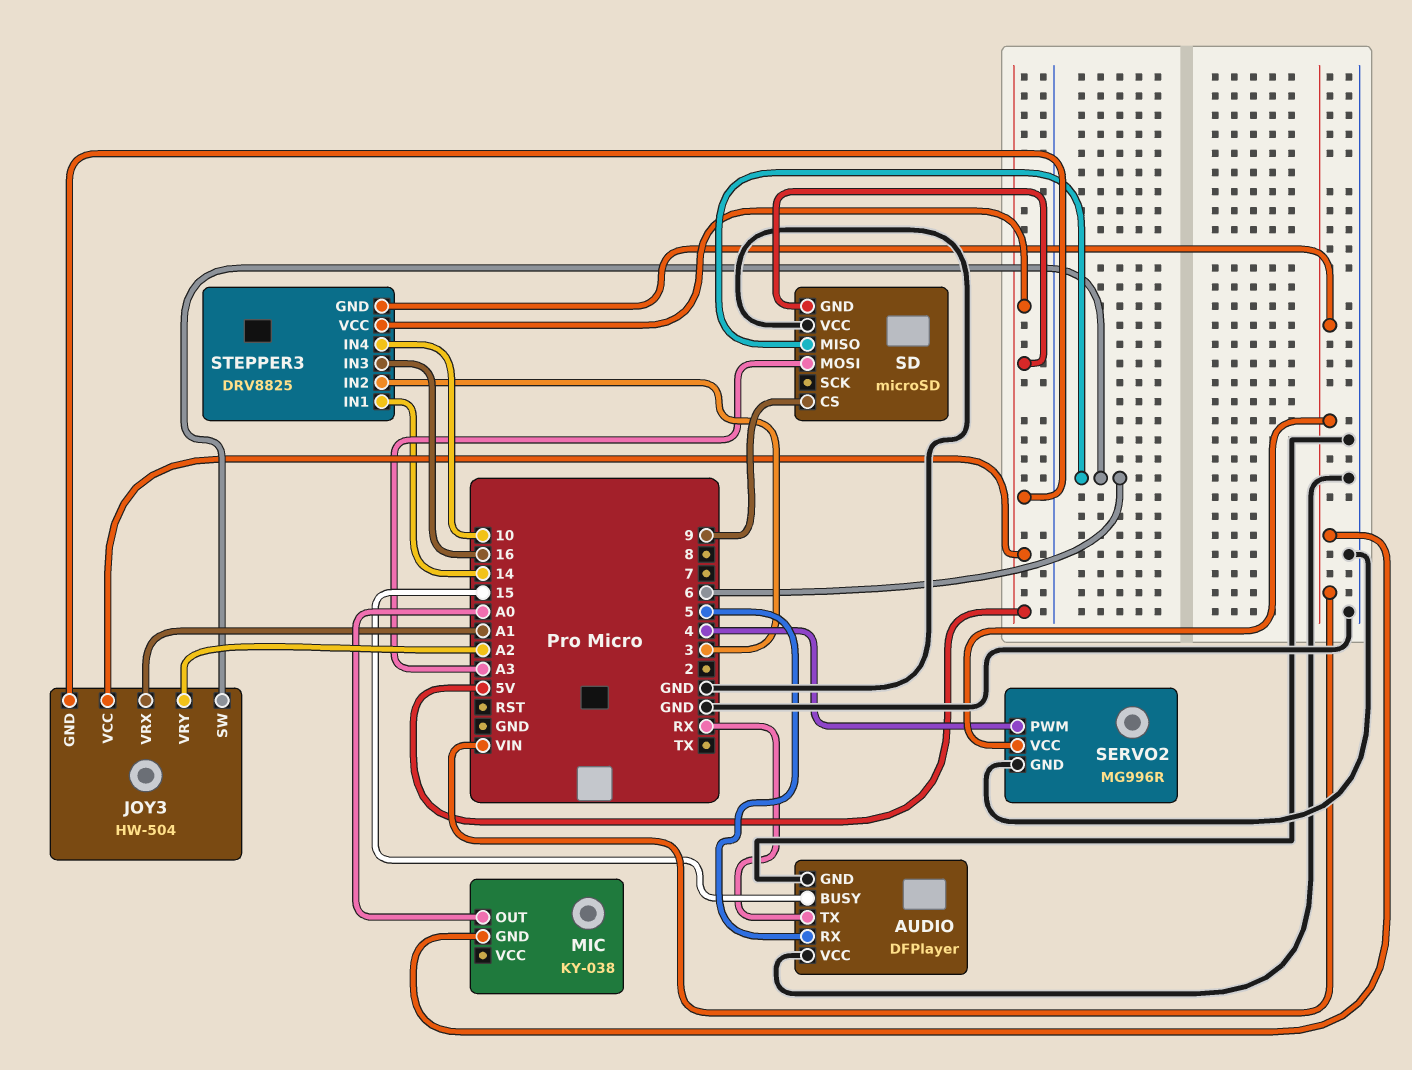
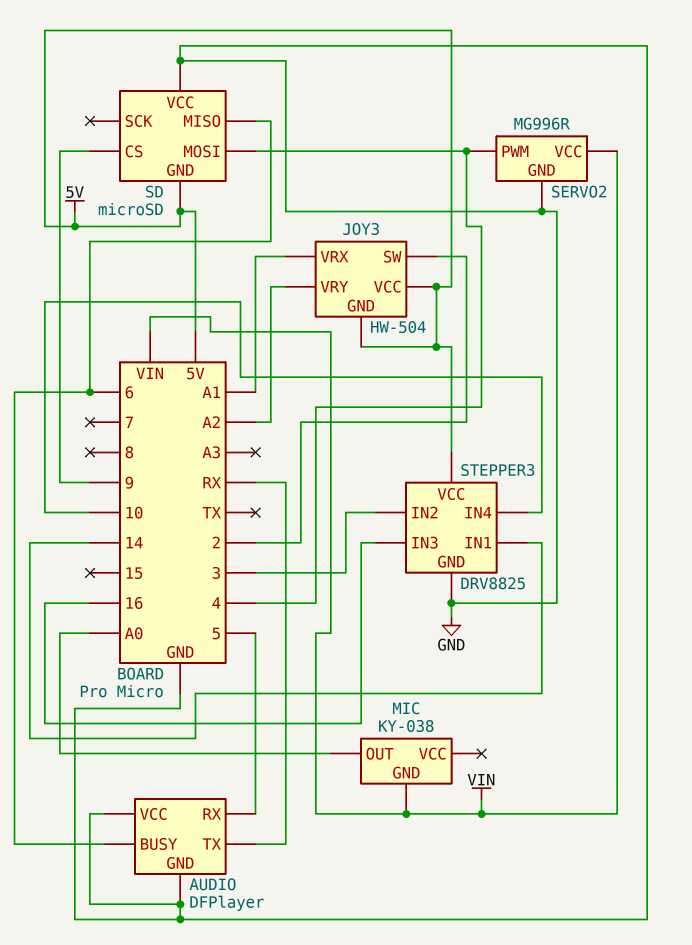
AUDIO pin BUSY: 15 -> 6
JOY3 pin SW: 6 -> 2
SD pin MOSI: A3 -> 4
STEPPER3 pin GND: VIN -> GND

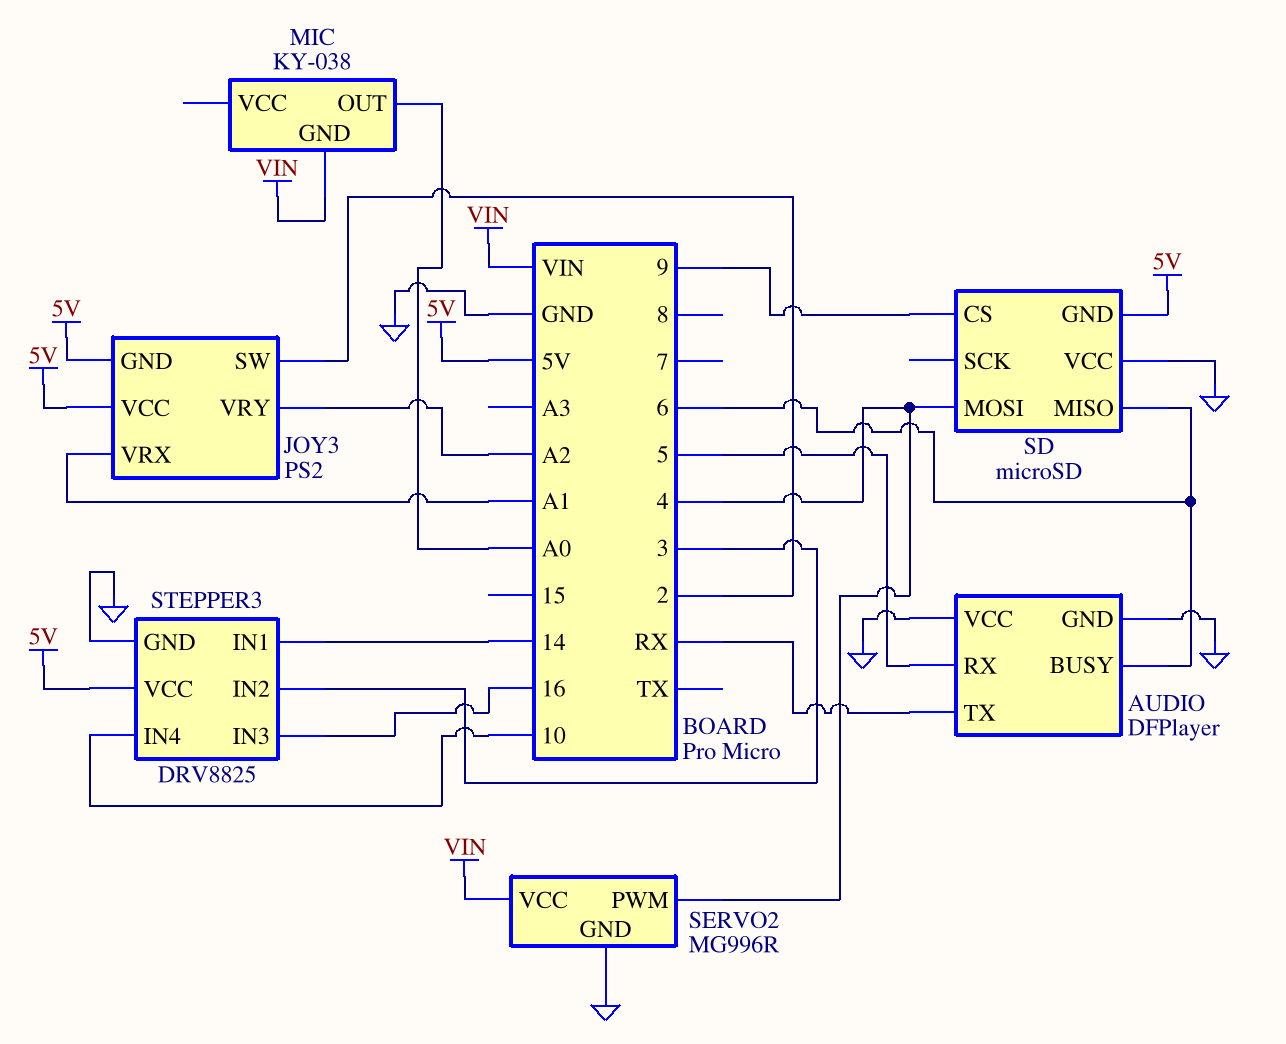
JOY3: HW-504 -> PS2

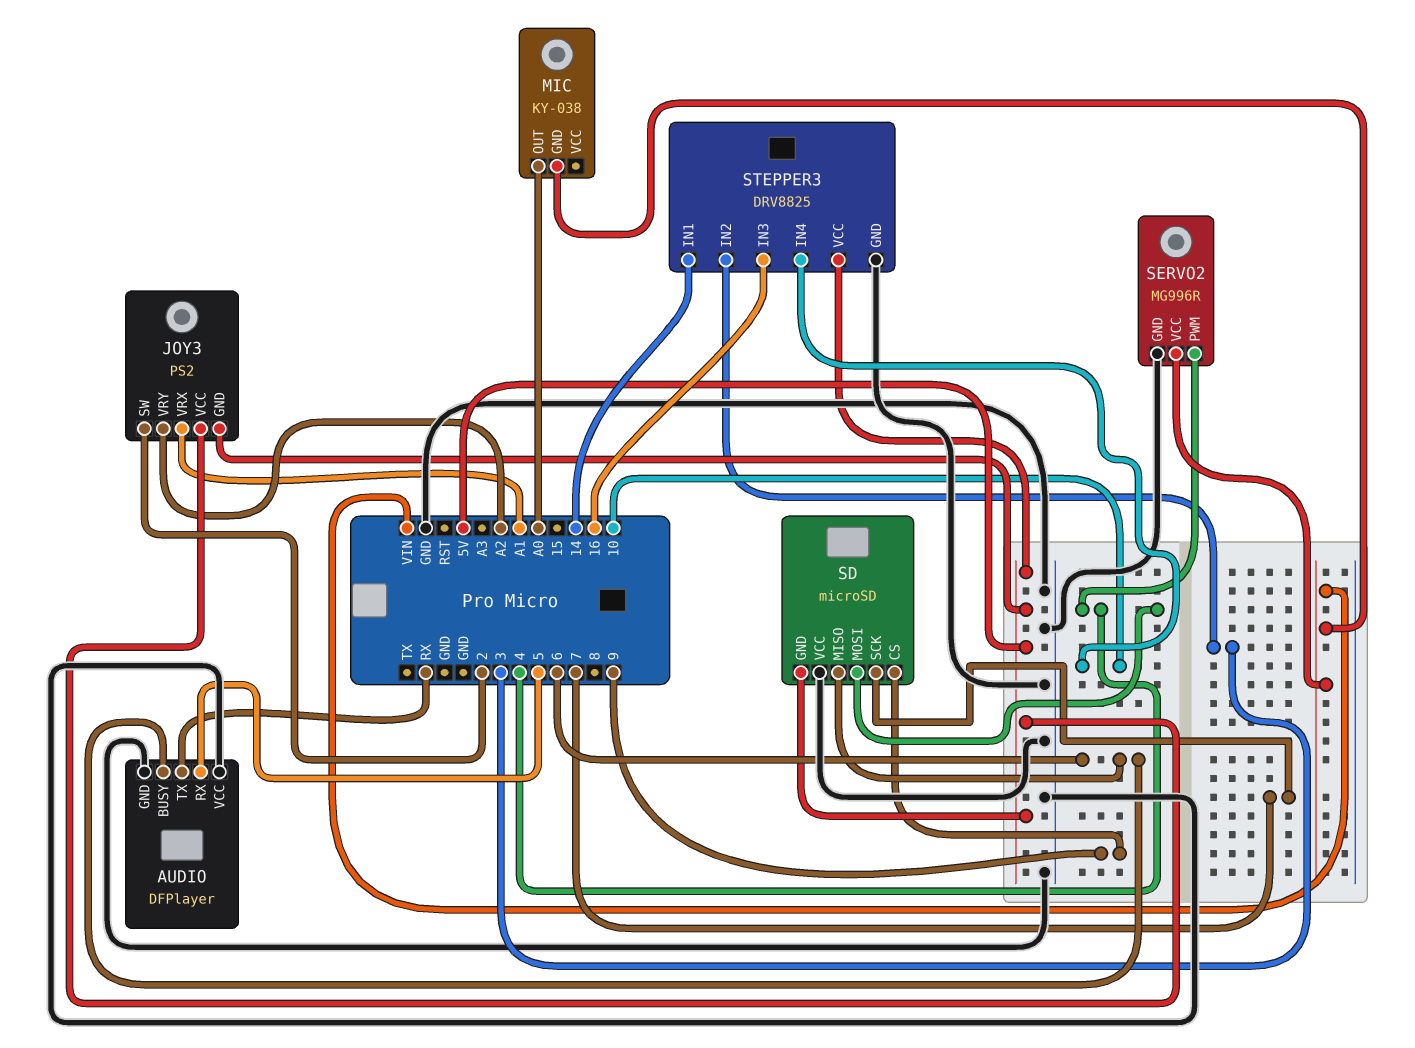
SD pin SCK: none -> 7

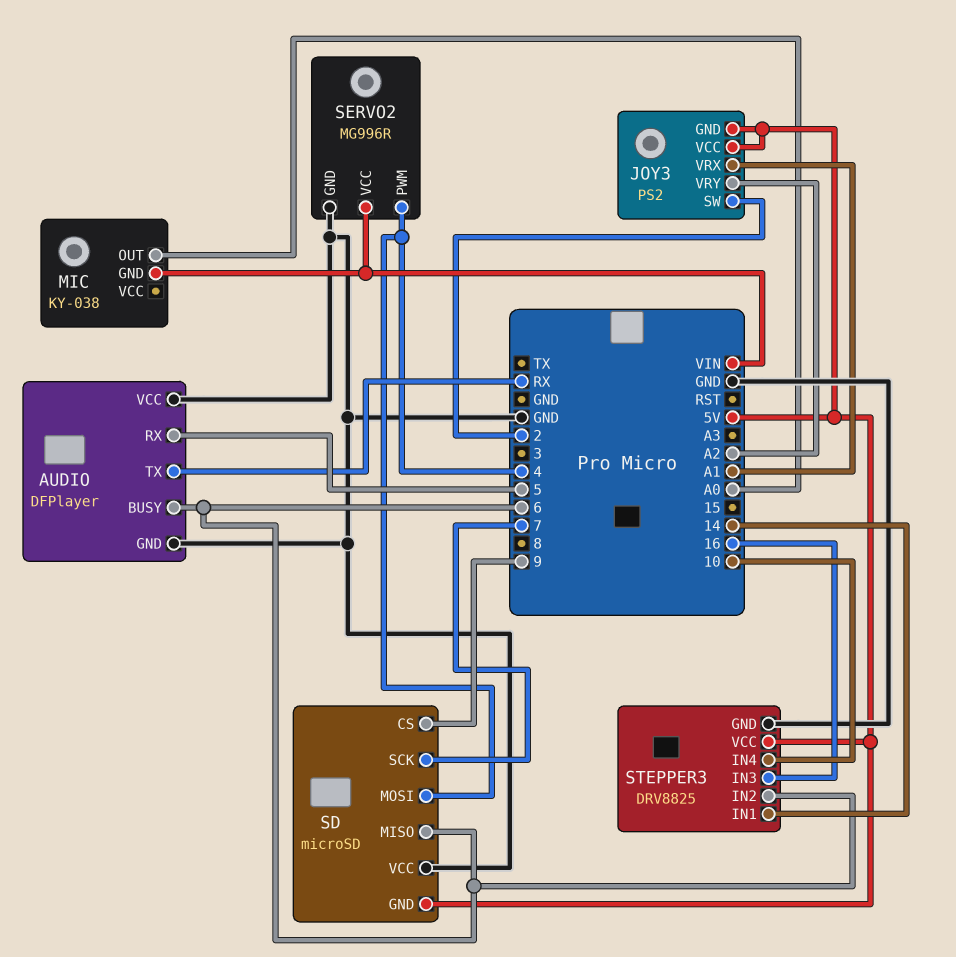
STEPPER3 pin IN2: 3 -> 6

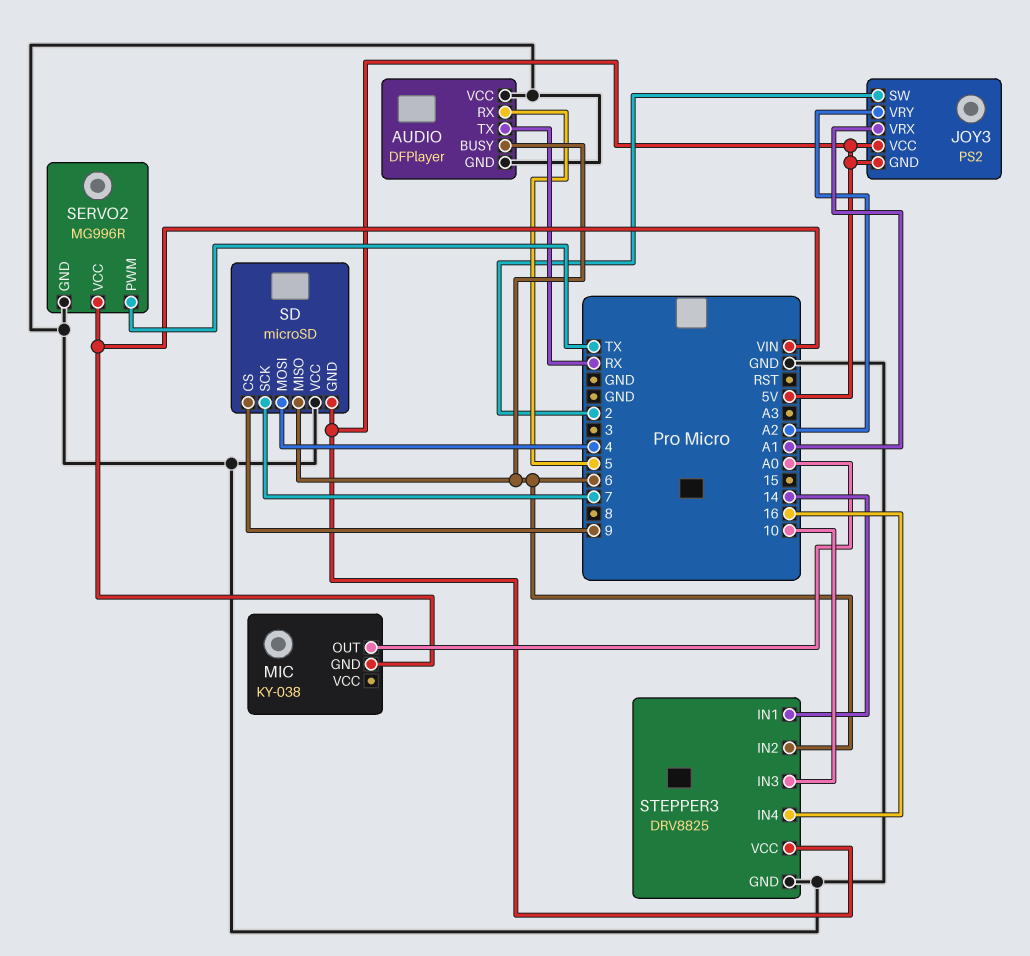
SERVO2 pin PWM: 4 -> TX
STEPPER3 pin IN3: 16 -> 10
STEPPER3 pin IN4: 10 -> 16

